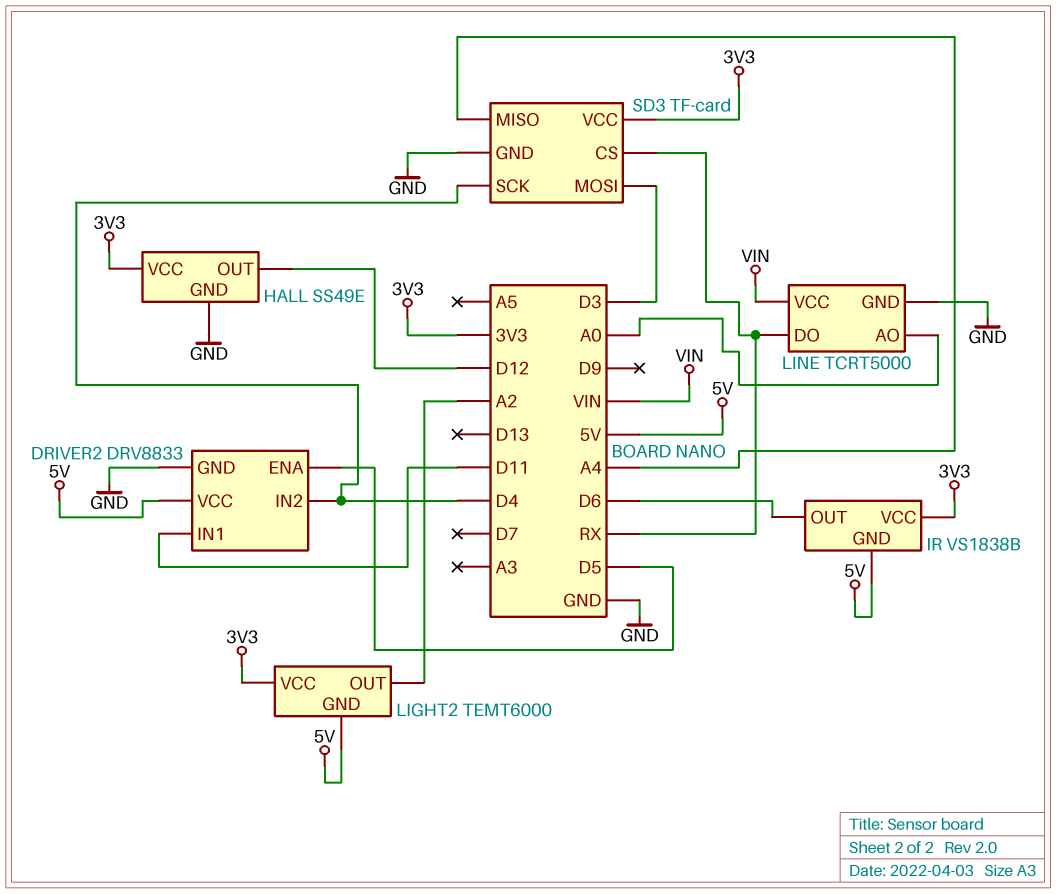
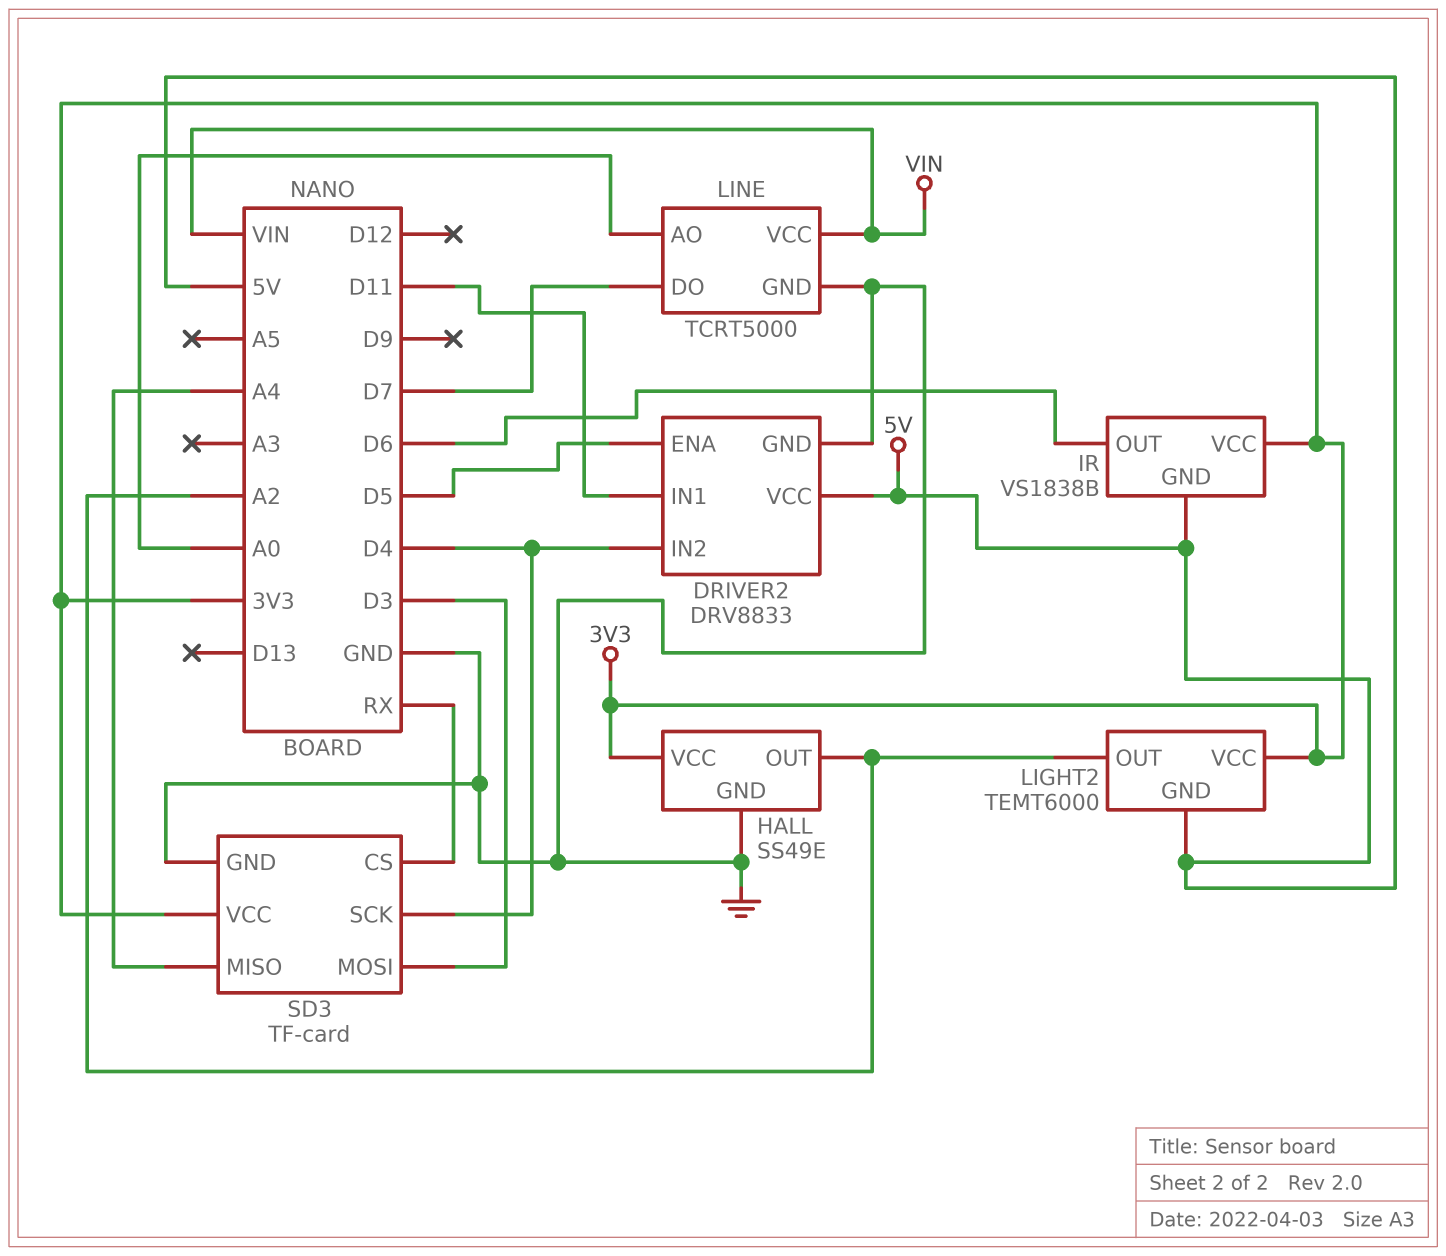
HALL pin OUT: D12 -> A2
LINE pin DO: RX -> D7

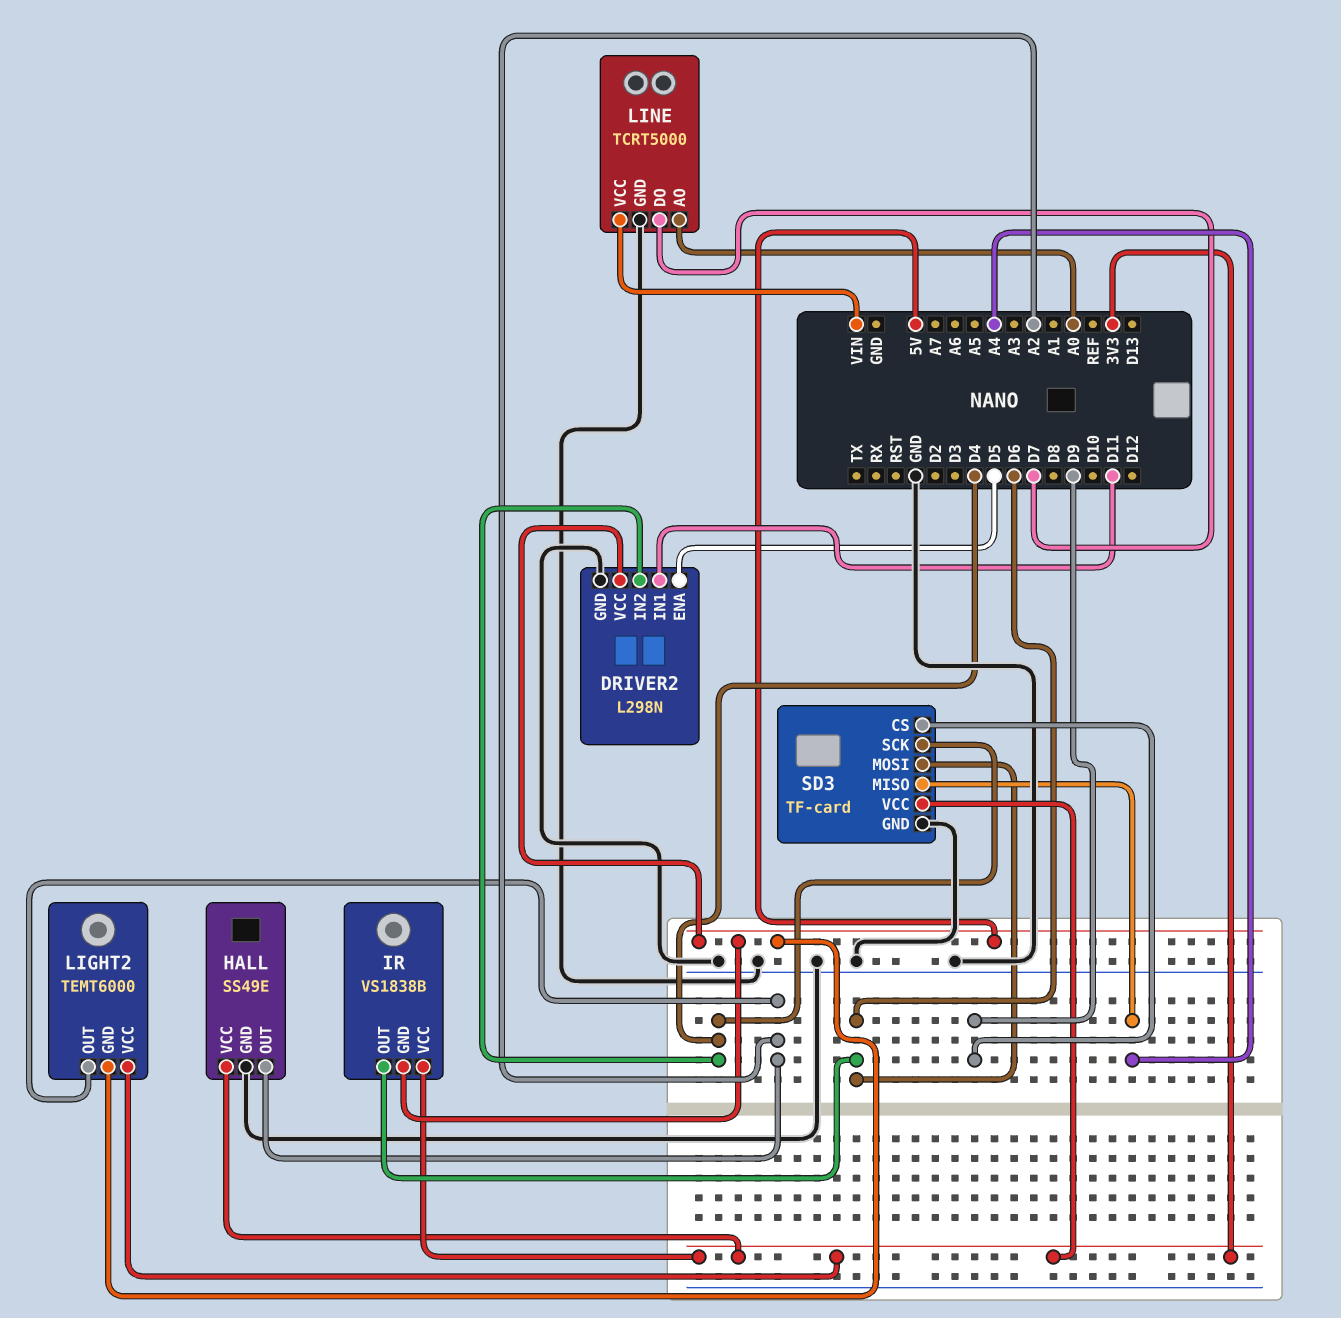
DRIVER2: DRV8833 -> L298N
SD3 pin CS: RX -> D9
SD3 pin MOSI: D3 -> D6

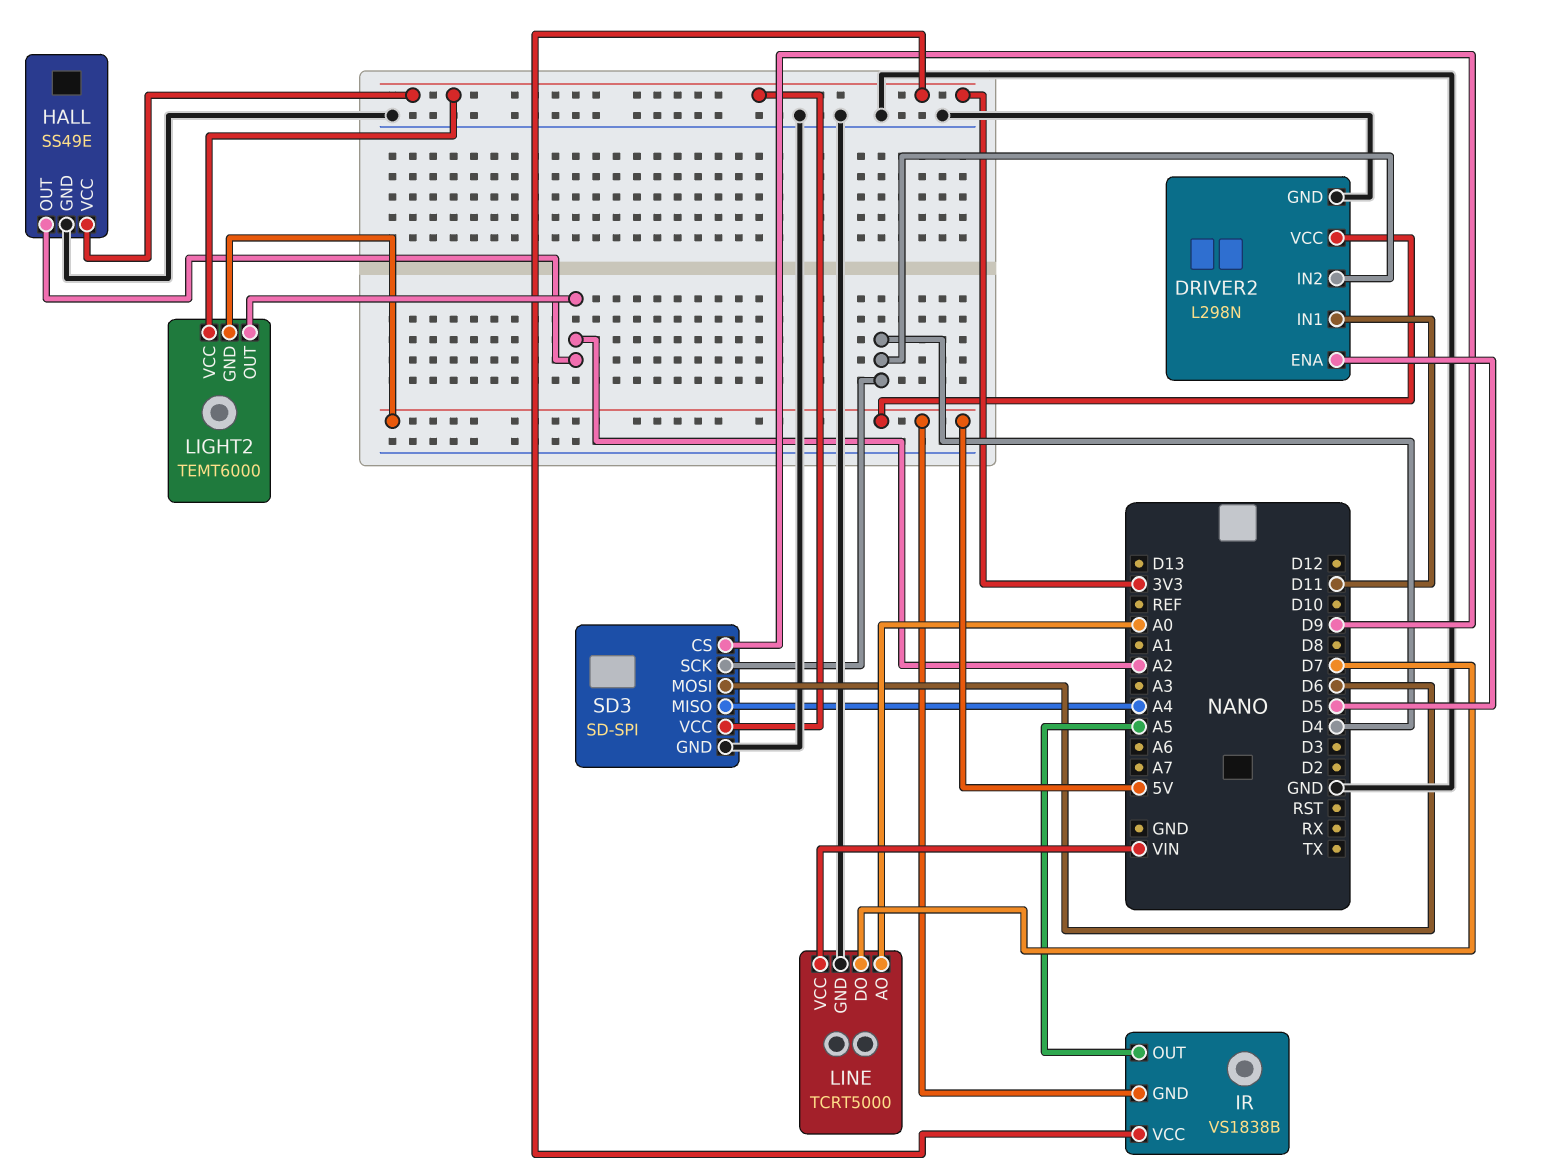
IR pin OUT: D6 -> A5
SD3: TF-card -> SD-SPI

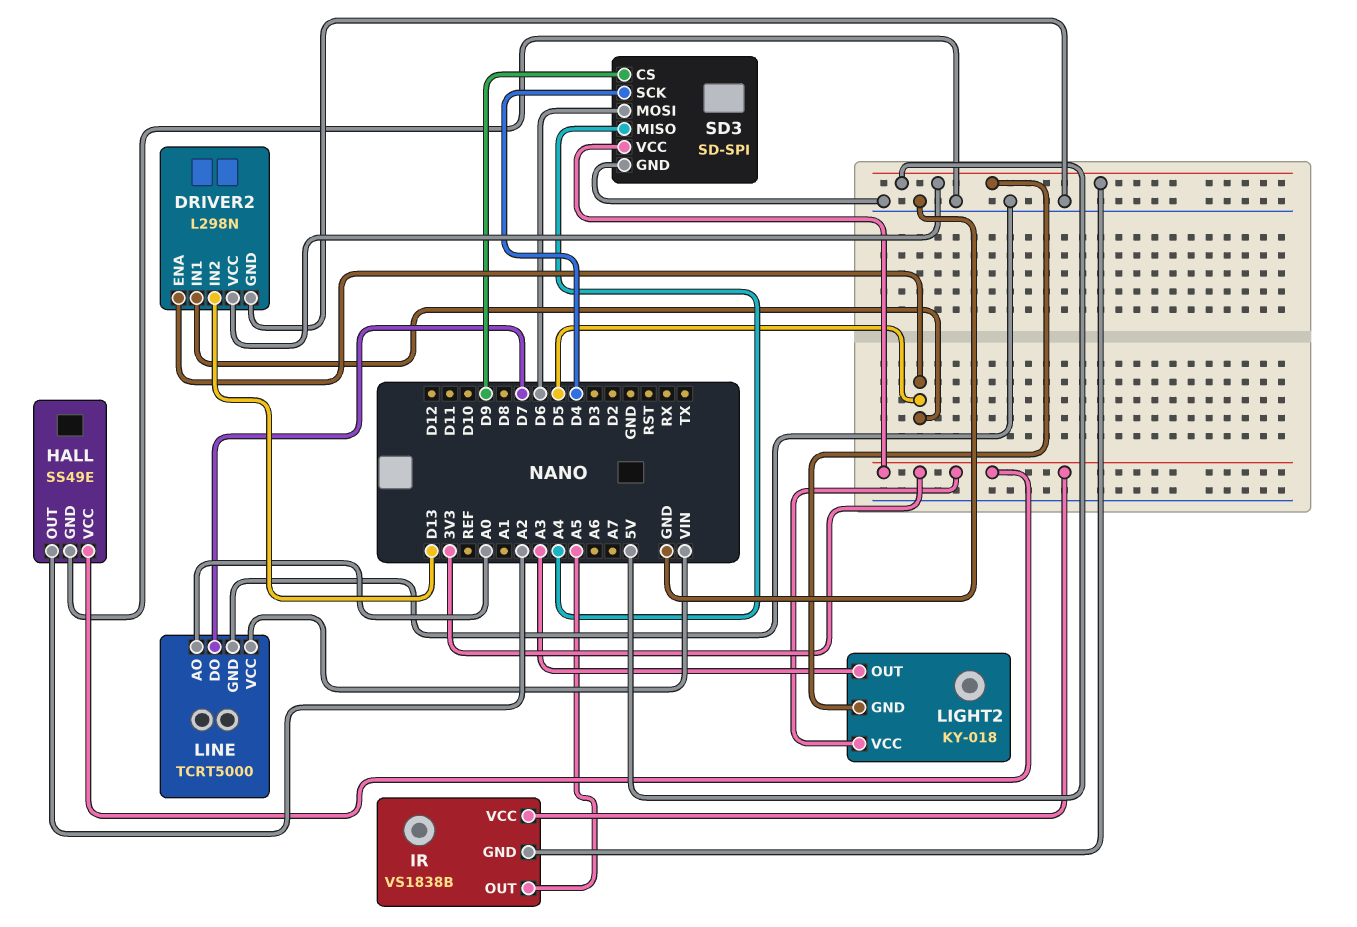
DRIVER2 pin IN1: D11 -> D5
DRIVER2 pin IN2: D4 -> D13
LIGHT2: TEMT6000 -> KY-018
LIGHT2 pin OUT: A2 -> A3

